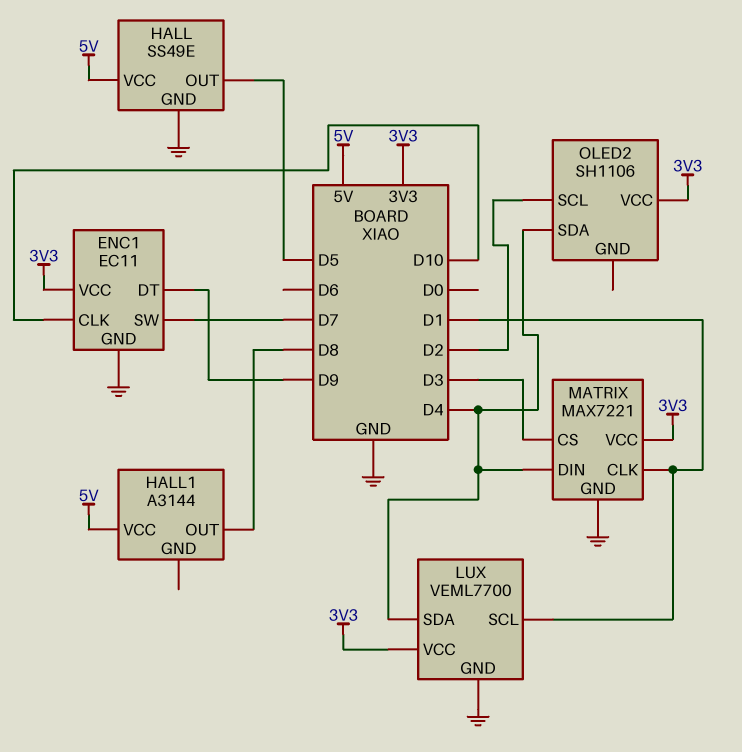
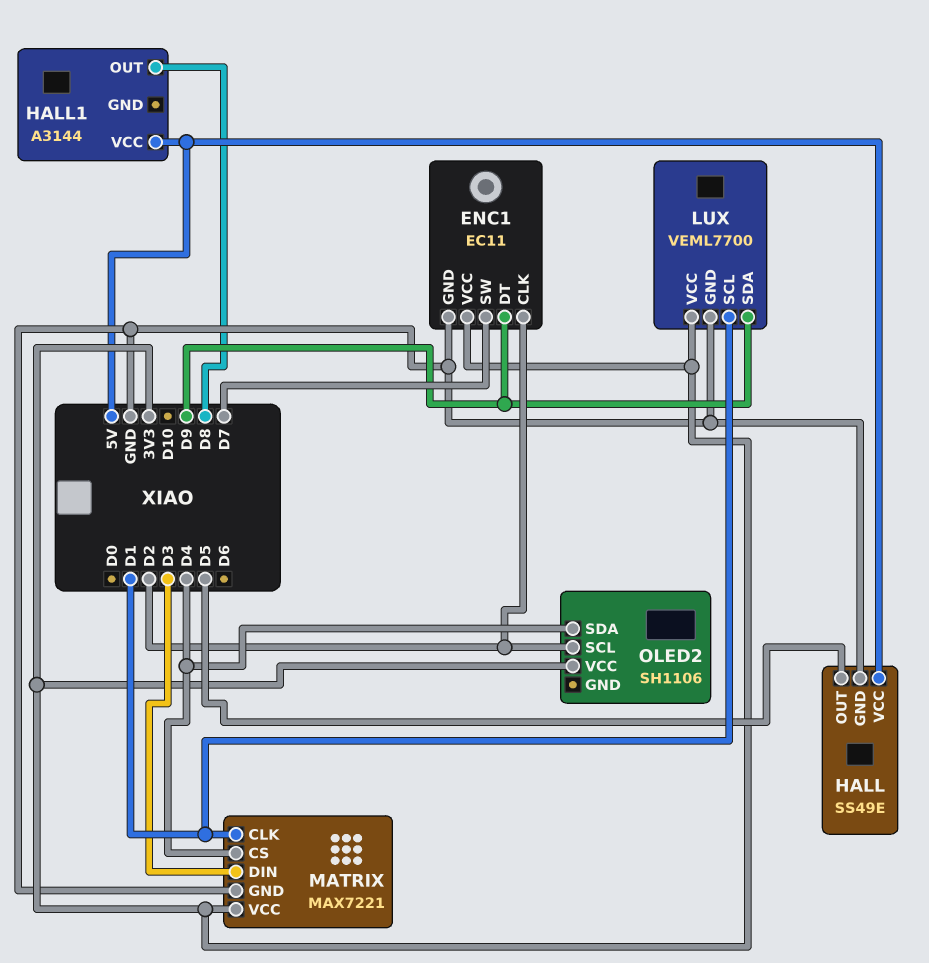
ENC1 pin CLK: D10 -> D2
LUX pin SDA: D4 -> D9
MATRIX pin CS: D3 -> D4
MATRIX pin DIN: D4 -> D3

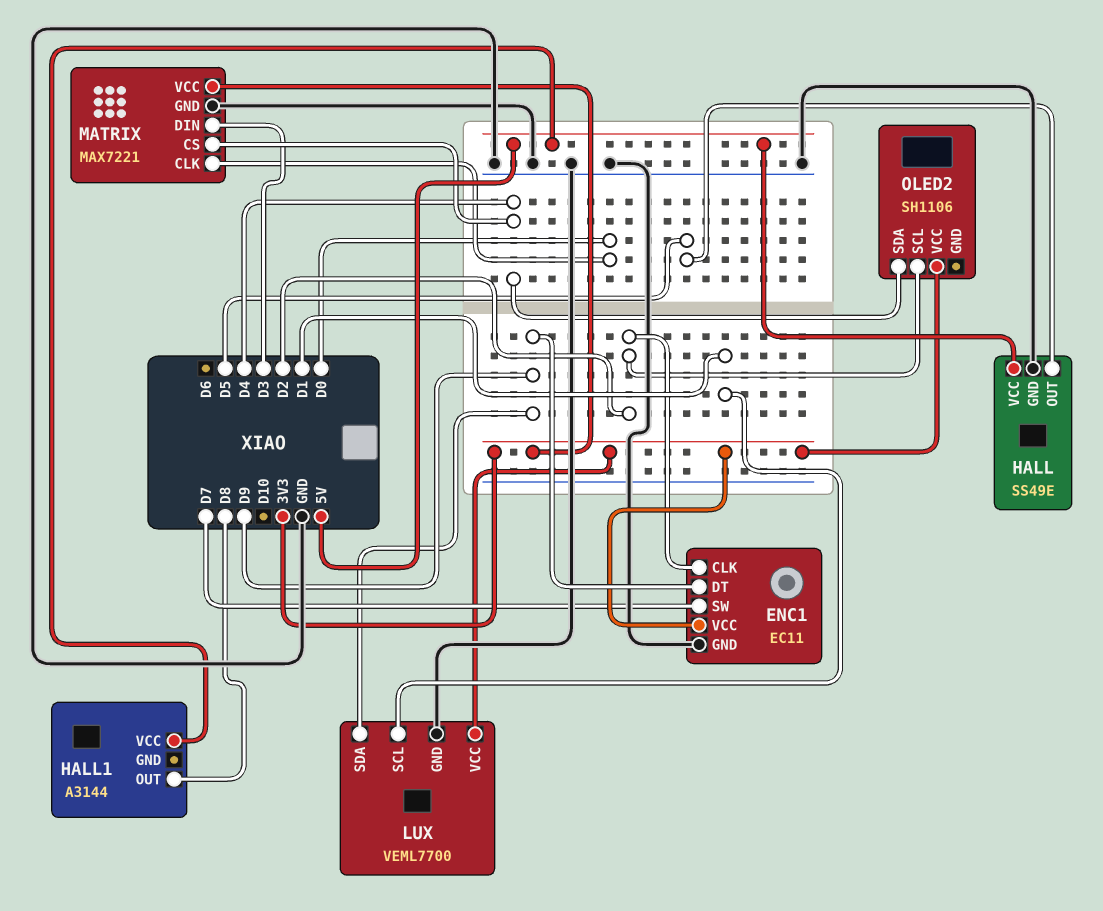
MATRIX pin CLK: D1 -> D0

